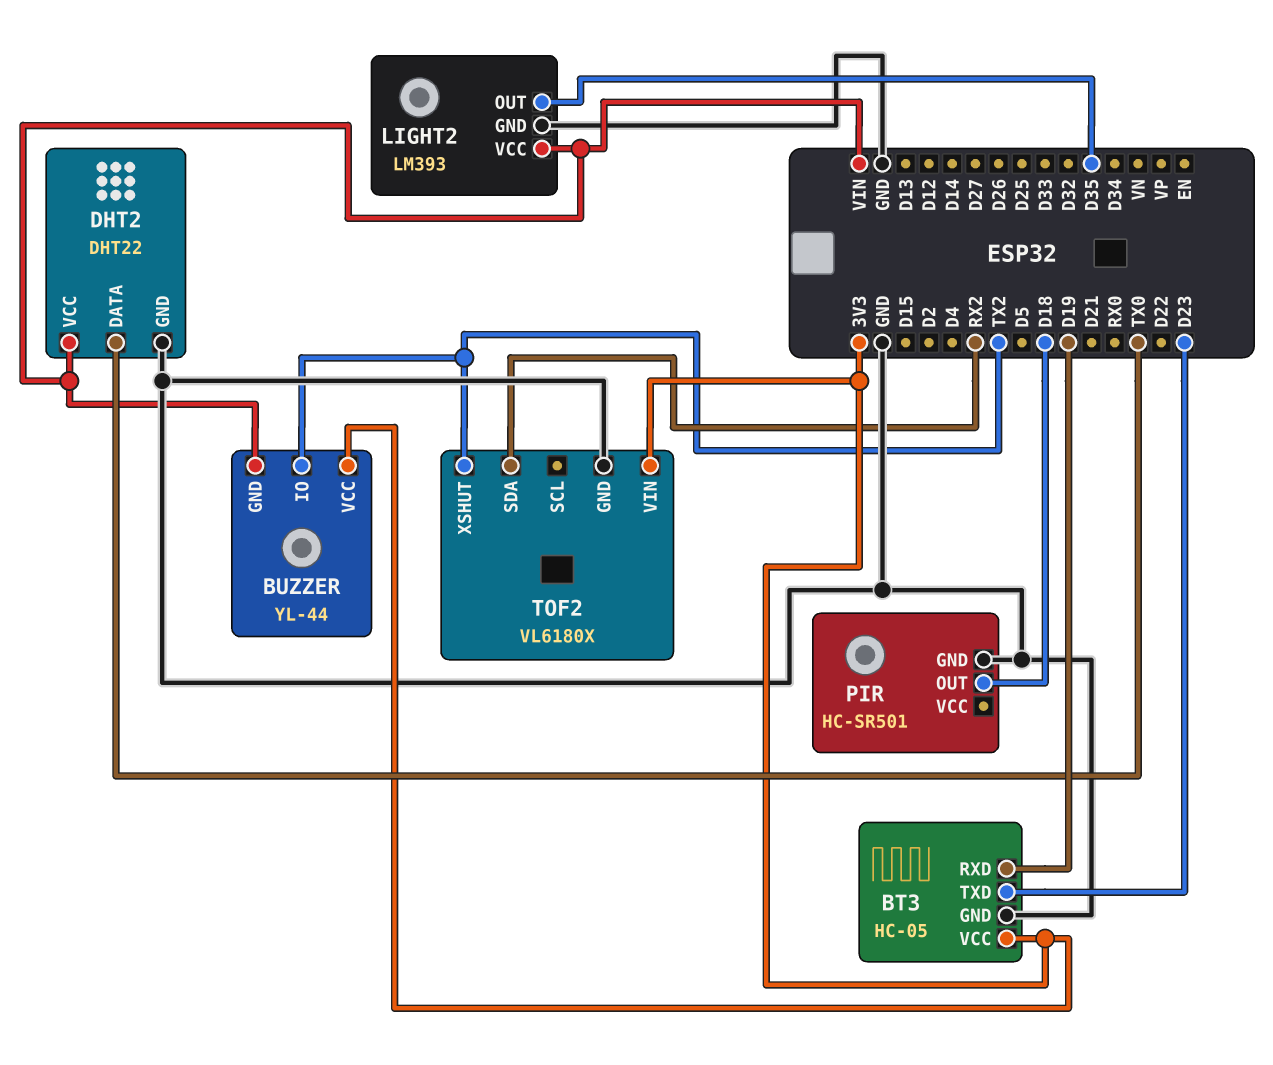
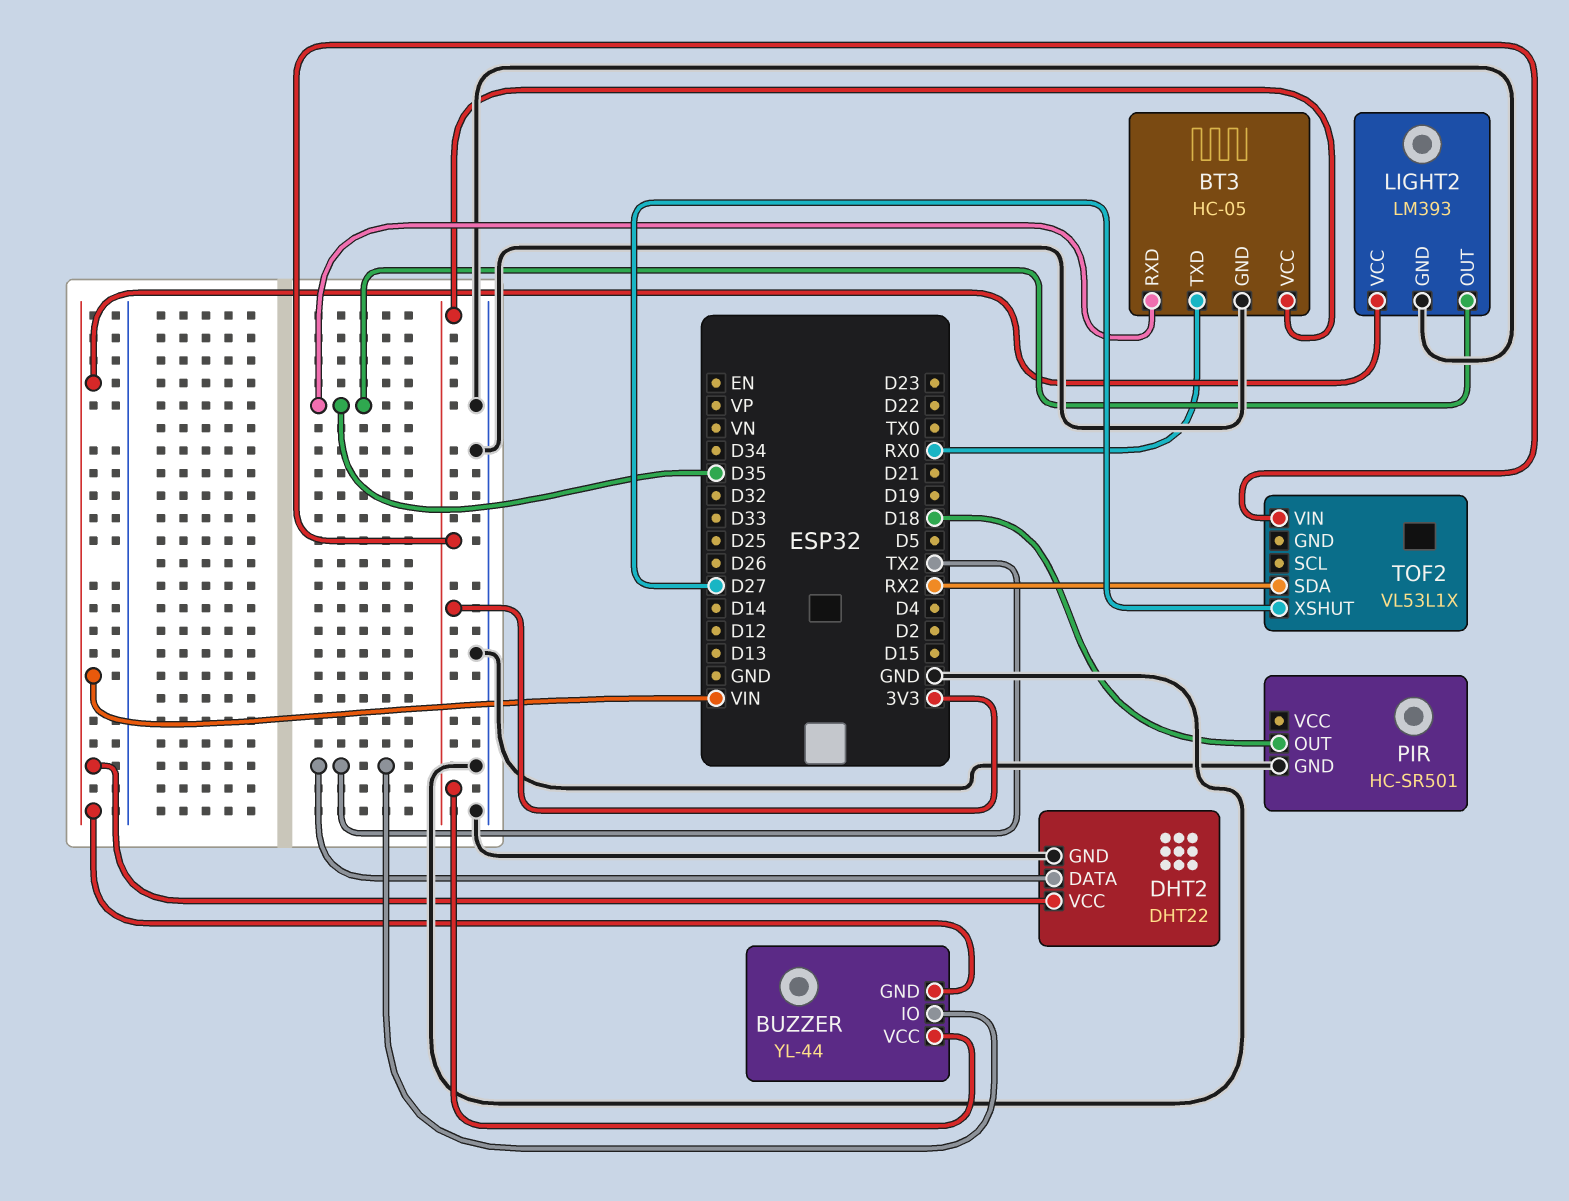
BT3 pin RXD: D19 -> D35
BT3 pin TXD: D23 -> RX0
DHT2 pin DATA: TX0 -> TX2
TOF2: VL6180X -> VL53L1X
TOF2 pin GND: GND -> none
TOF2 pin XSHUT: TX2 -> D27

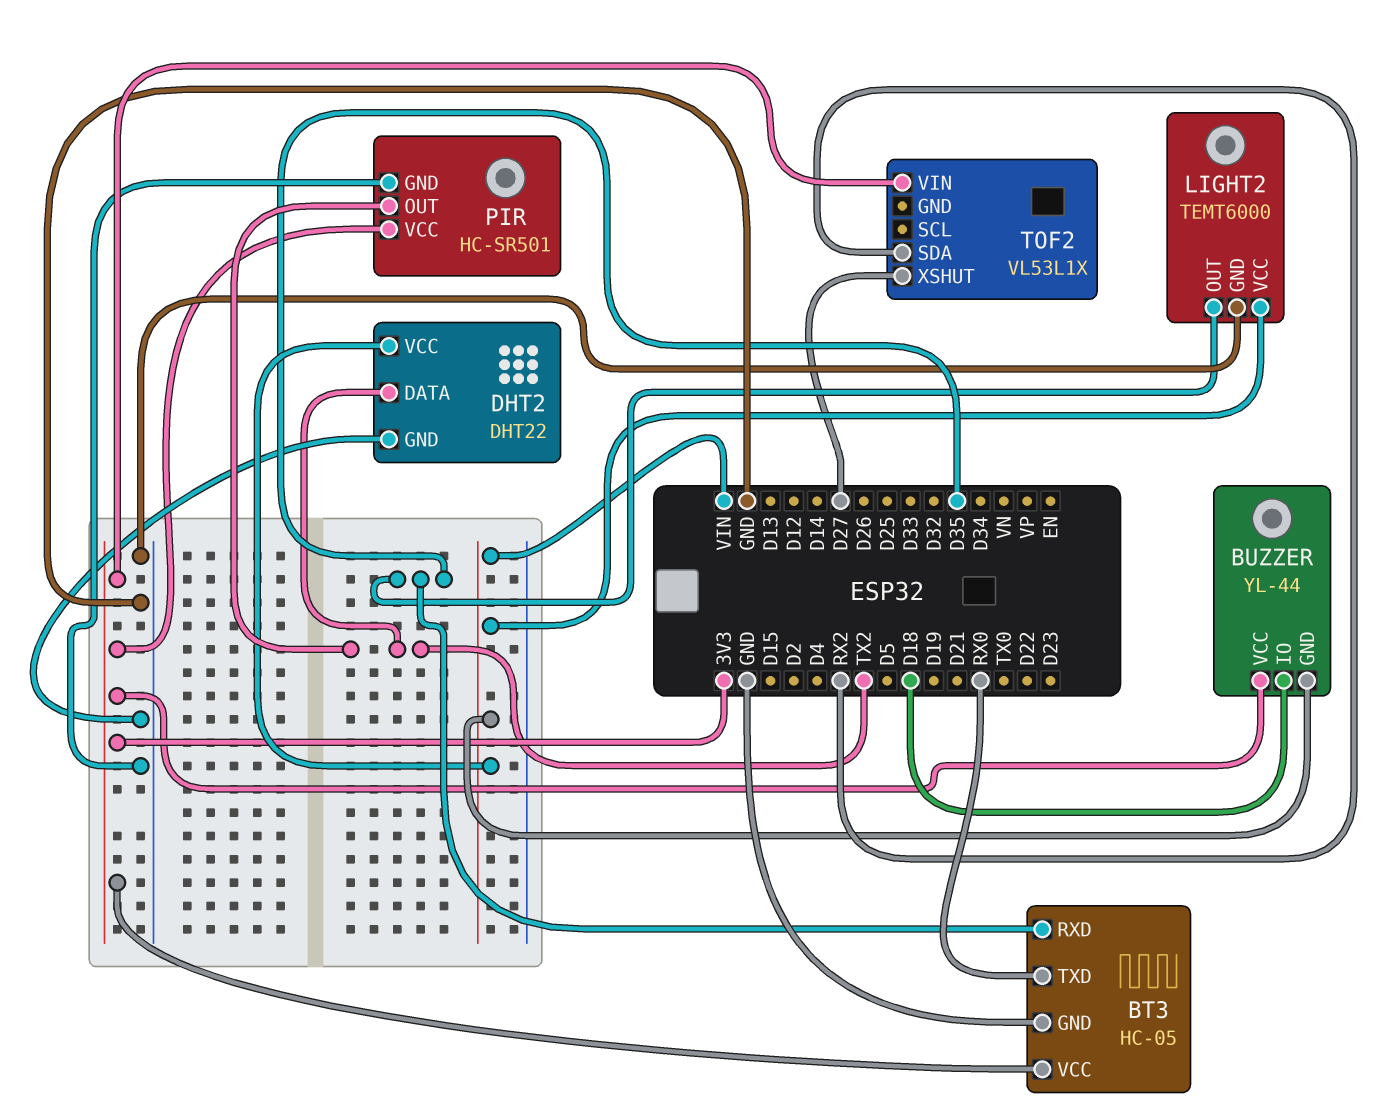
BUZZER pin IO: TX2 -> D18
LIGHT2: LM393 -> TEMT6000
PIR pin OUT: D18 -> TX2
PIR pin VCC: none -> 3V3

